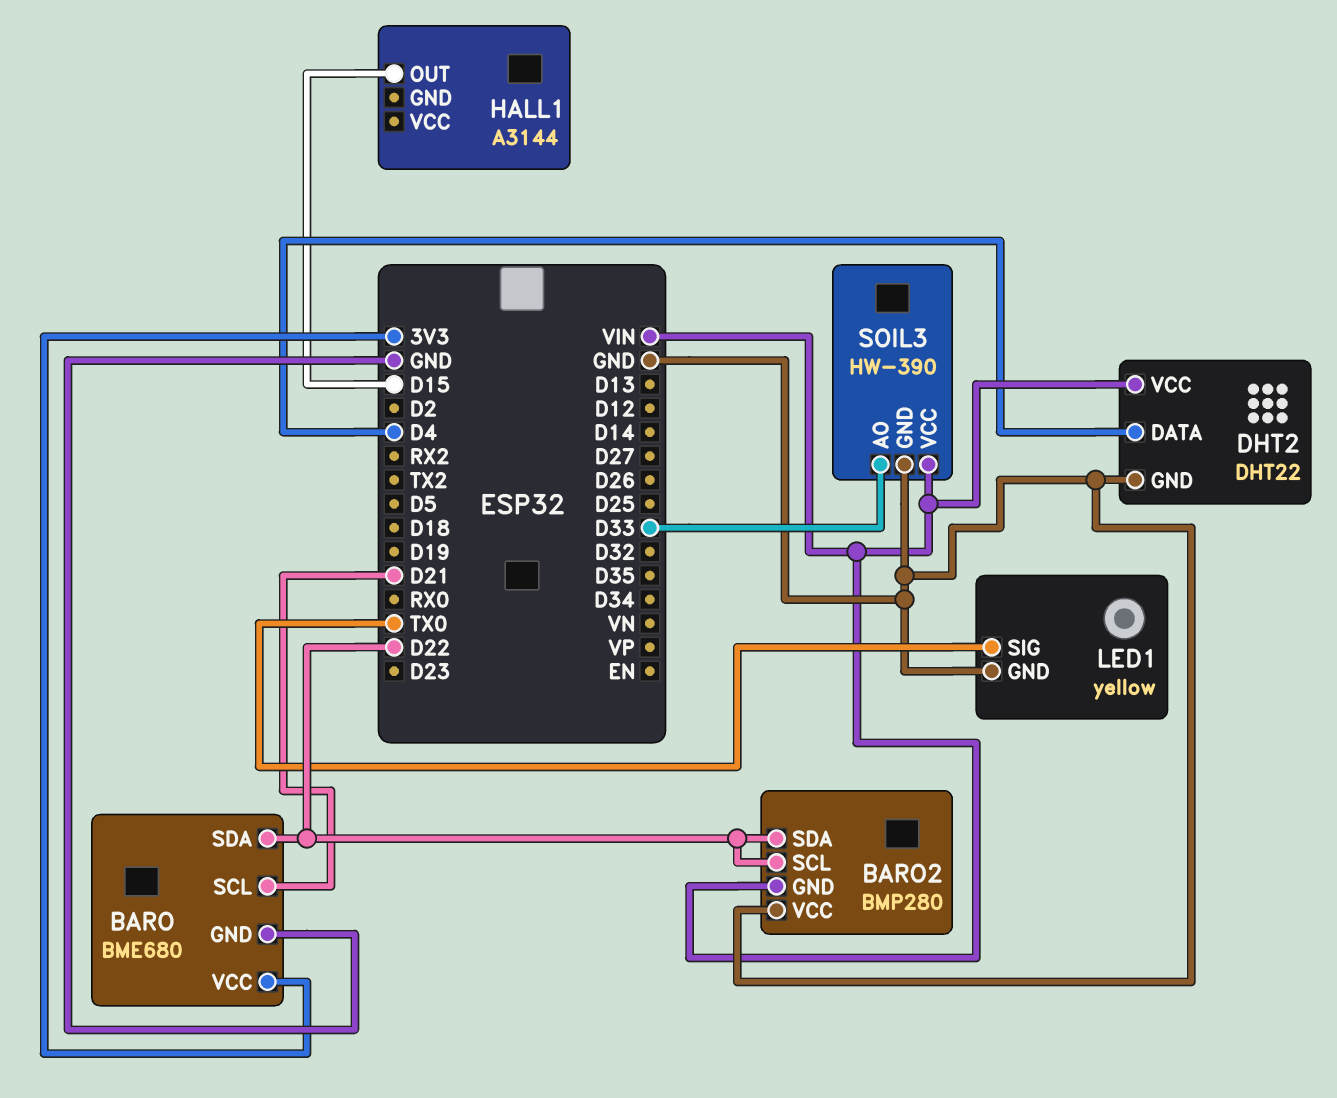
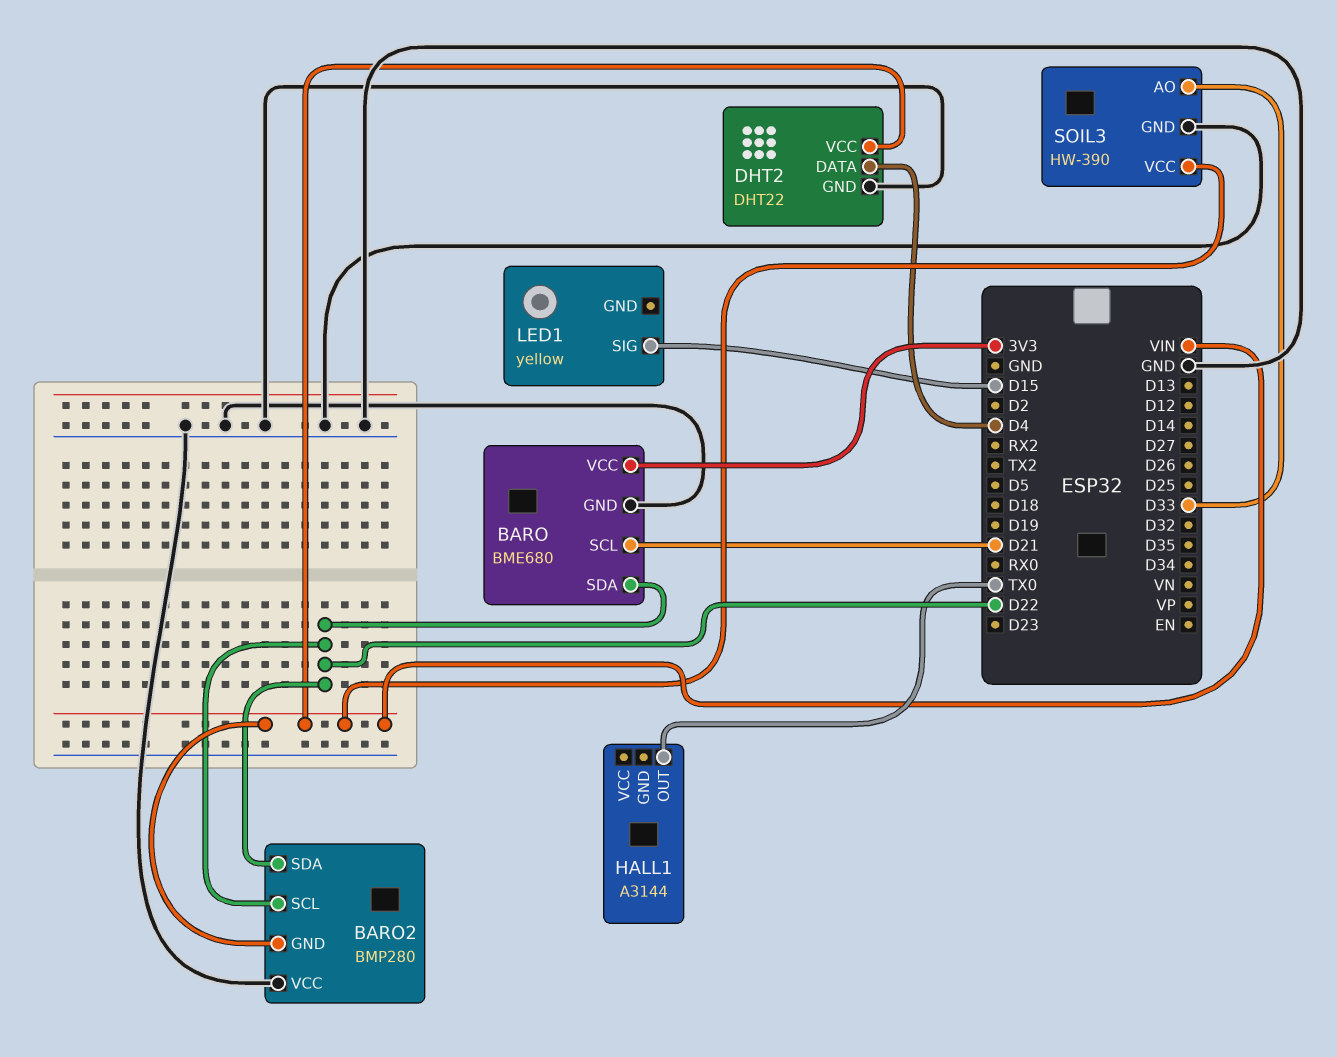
HALL1 pin OUT: D15 -> TX0
LED1 pin GND: GND -> none
LED1 pin SIG: TX0 -> D15

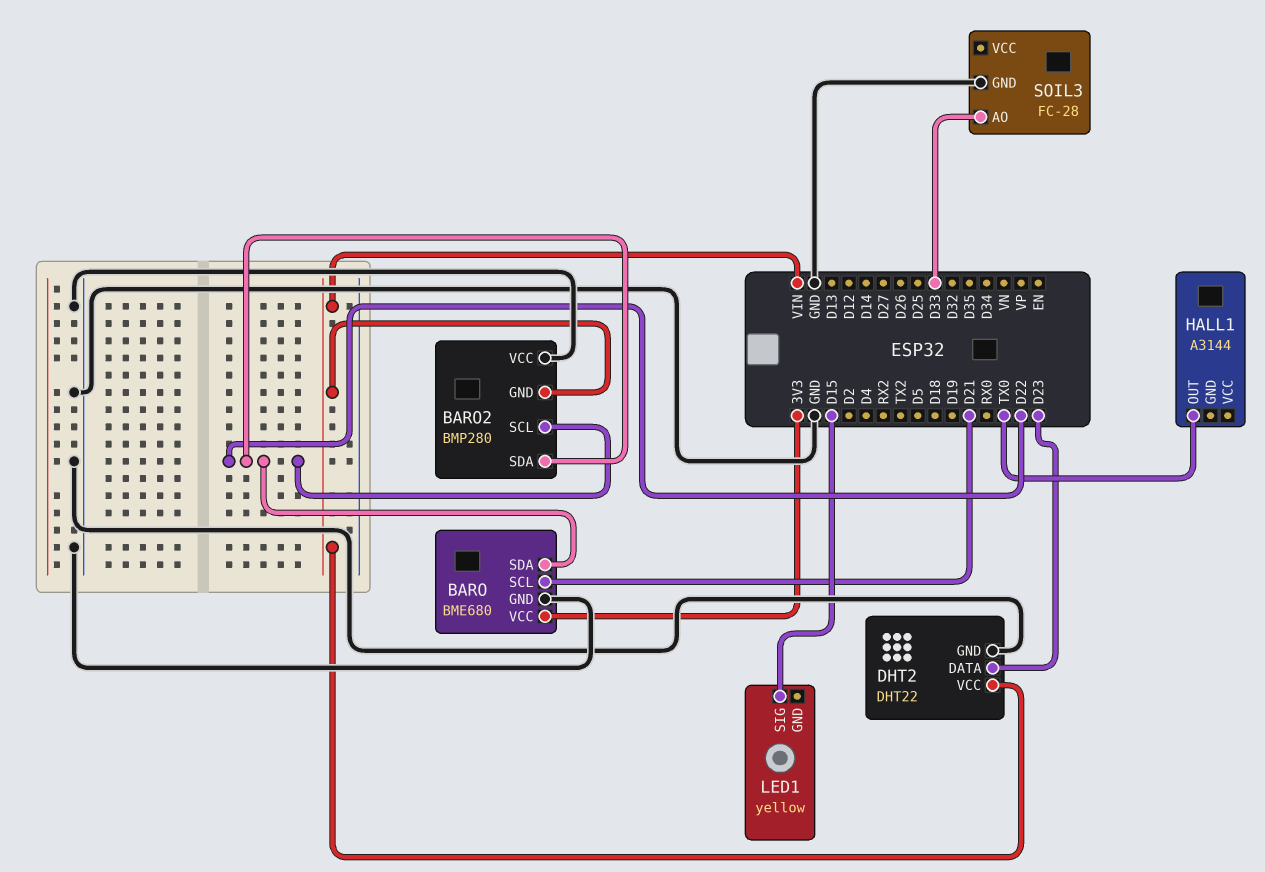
DHT2 pin DATA: D4 -> D23
SOIL3: HW-390 -> FC-28
SOIL3 pin VCC: VIN -> none

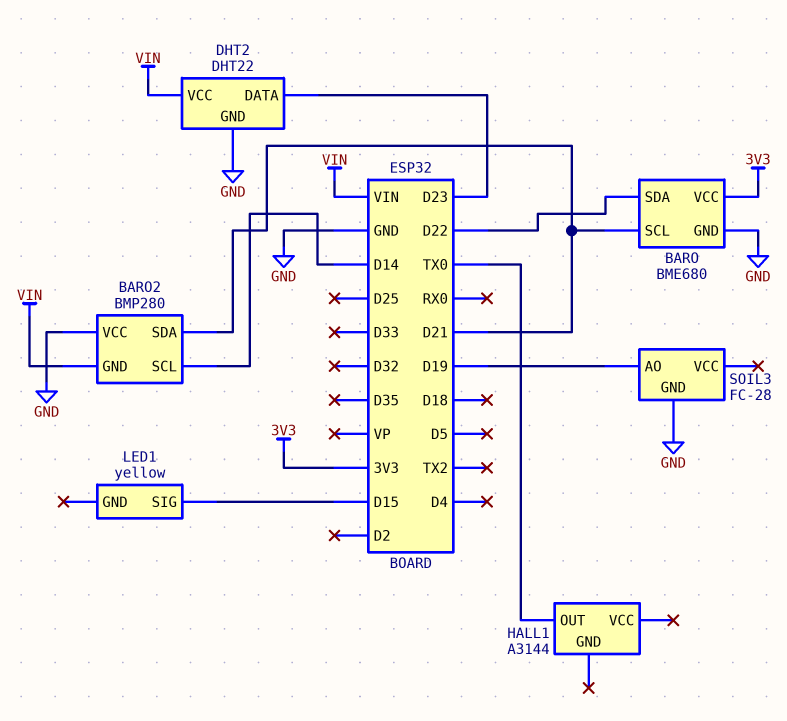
BARO2 pin SCL: D22 -> D14
BARO2 pin SDA: D22 -> D21
SOIL3 pin AO: D33 -> D19

